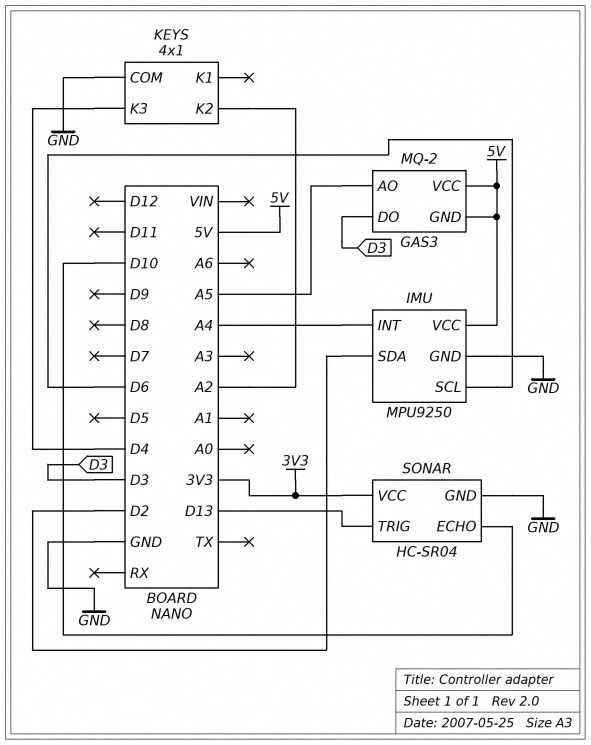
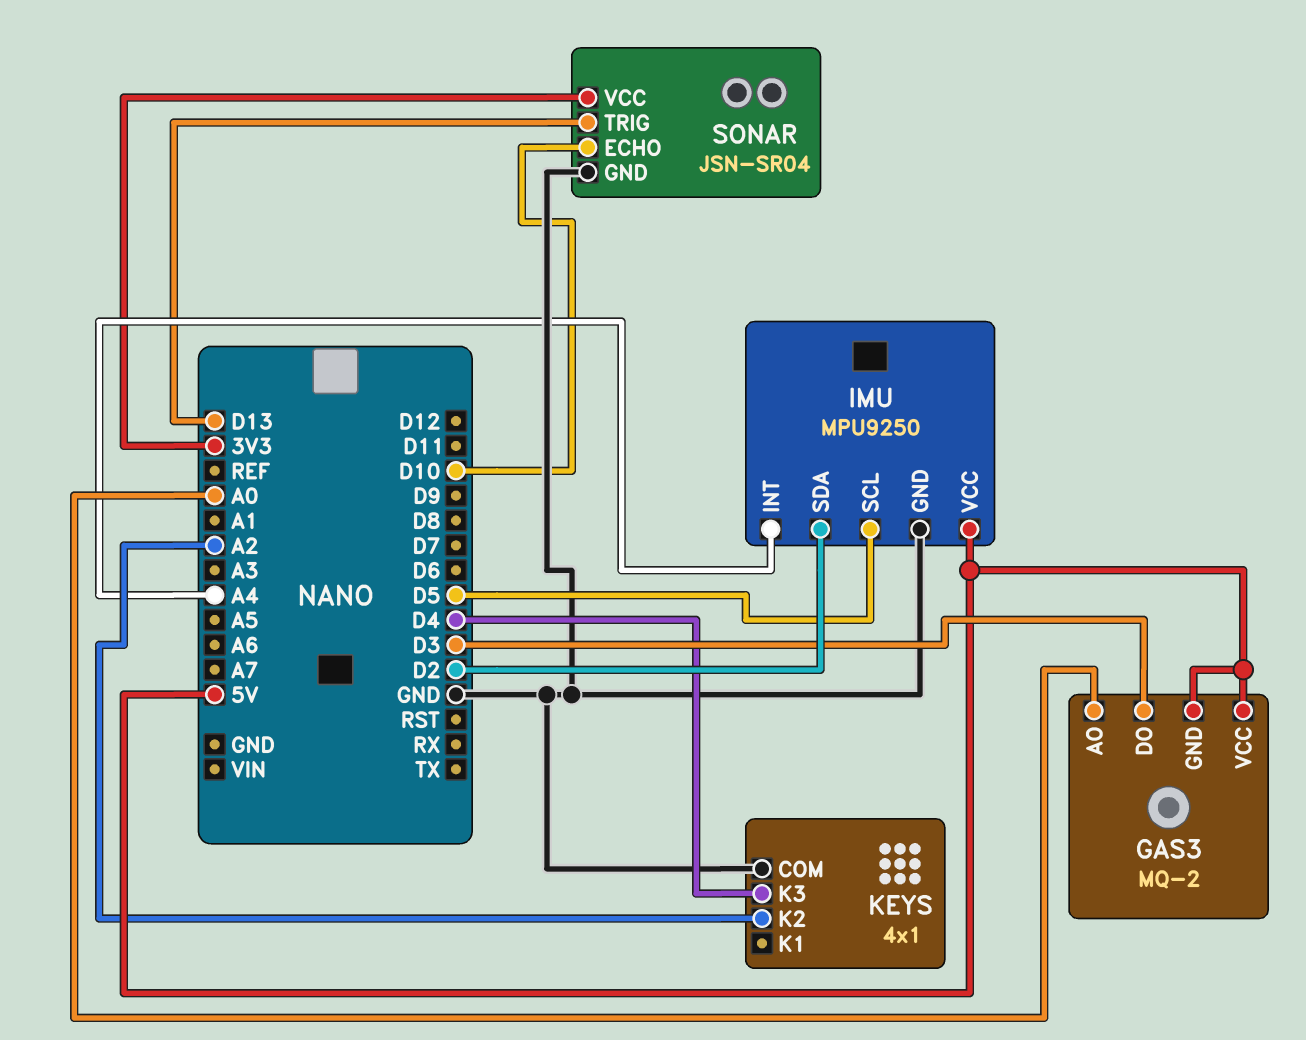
GAS3 pin AO: A5 -> A0
IMU pin SCL: D6 -> D5
SONAR: HC-SR04 -> JSN-SR04

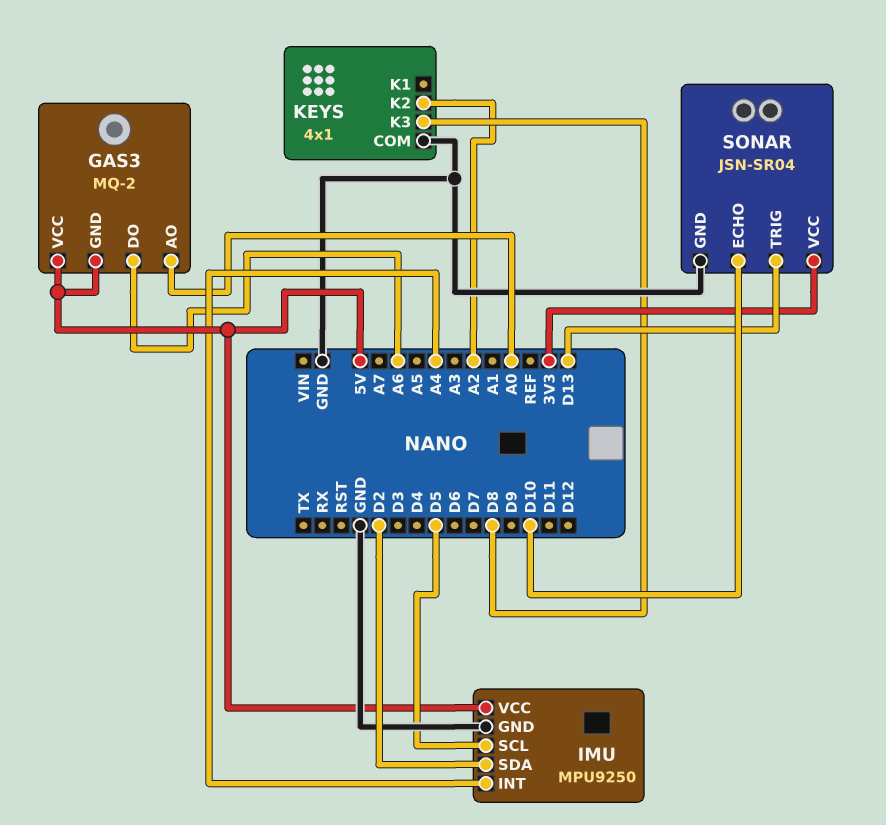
GAS3 pin DO: D3 -> A6
KEYS pin K3: D4 -> D8

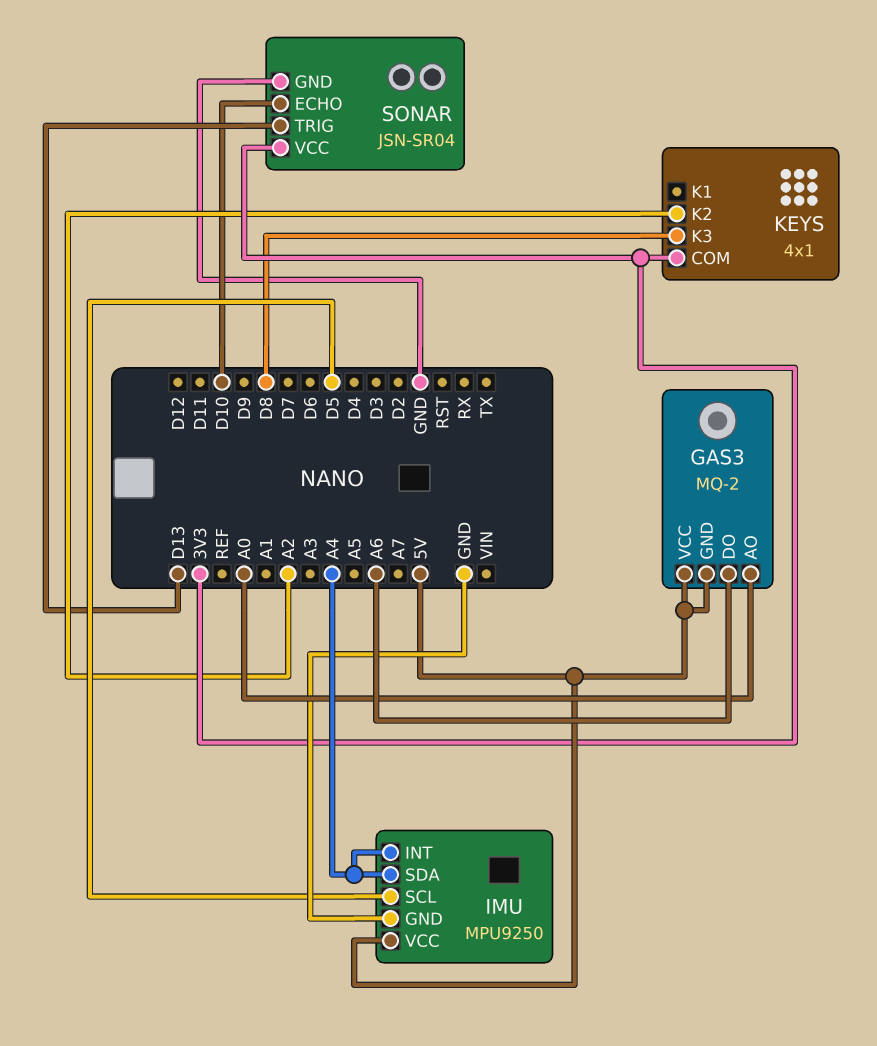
IMU pin SDA: D2 -> A4
KEYS pin COM: GND -> 3V3

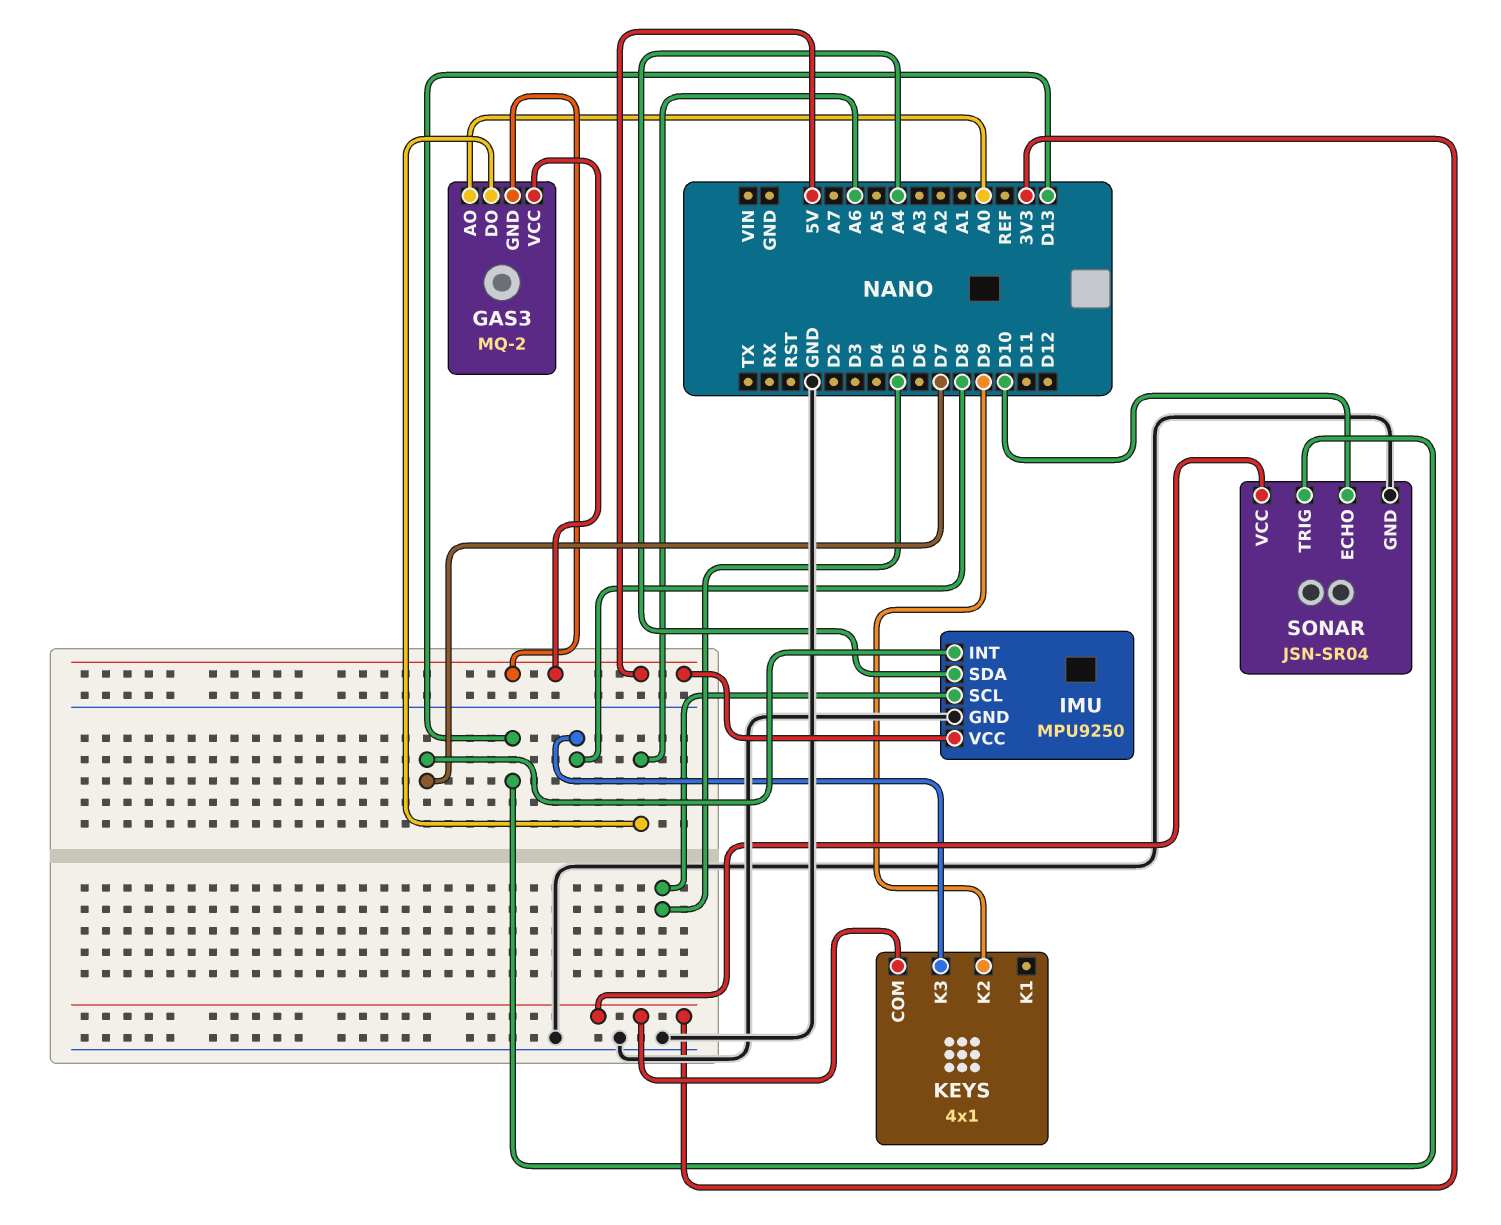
IMU pin INT: A4 -> D7
KEYS pin K2: A2 -> D9

